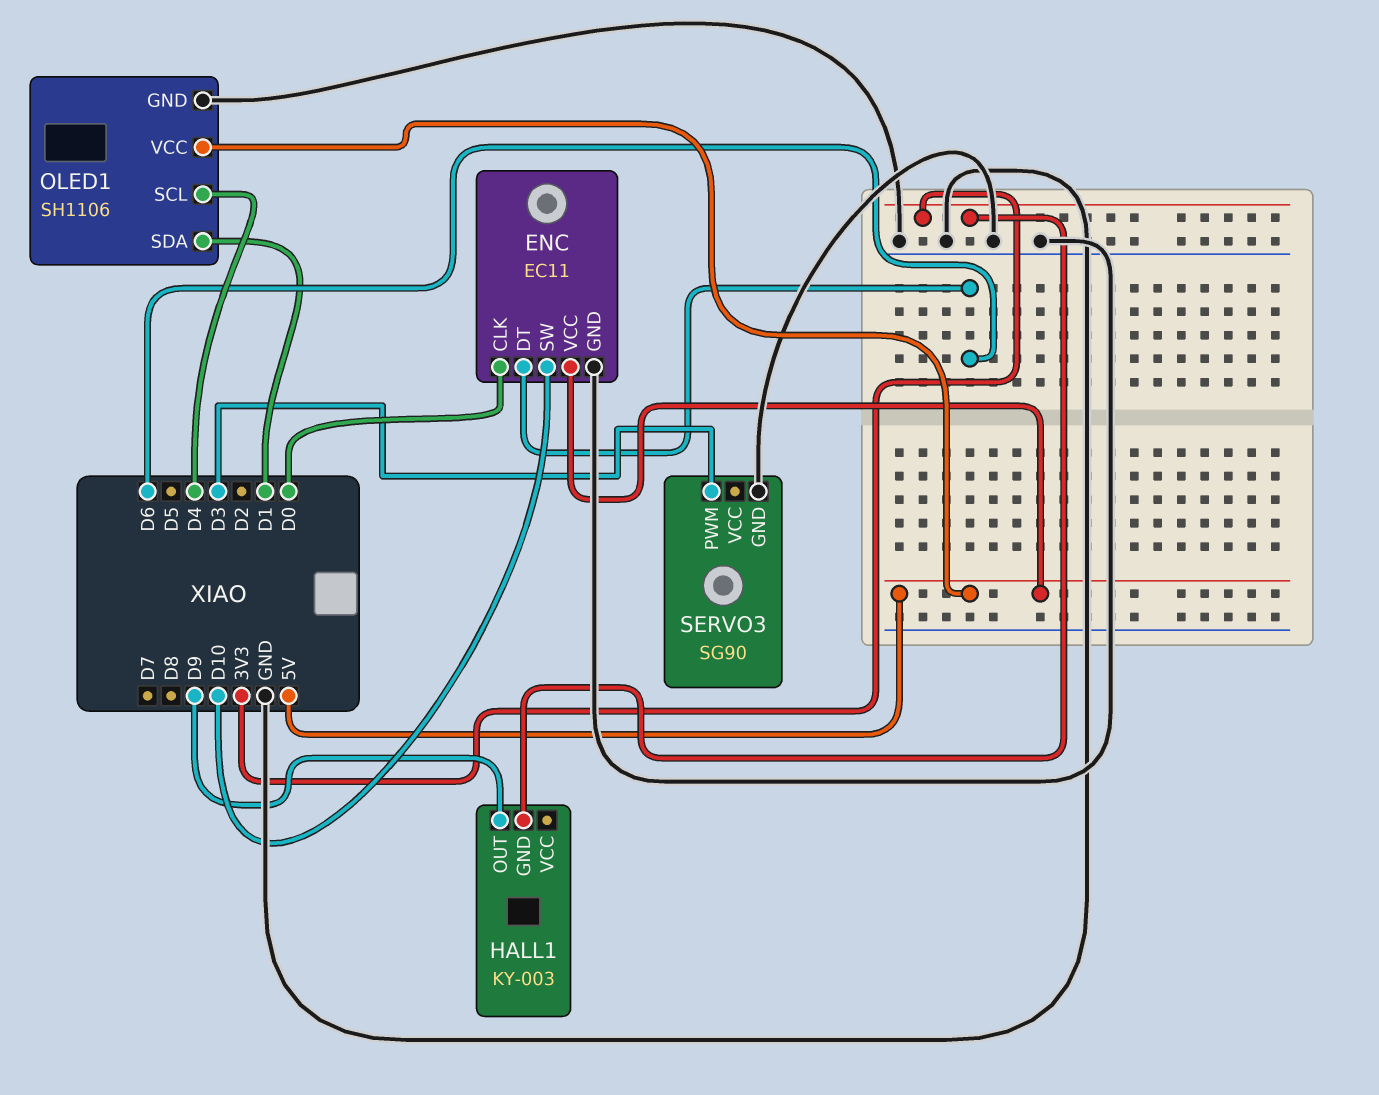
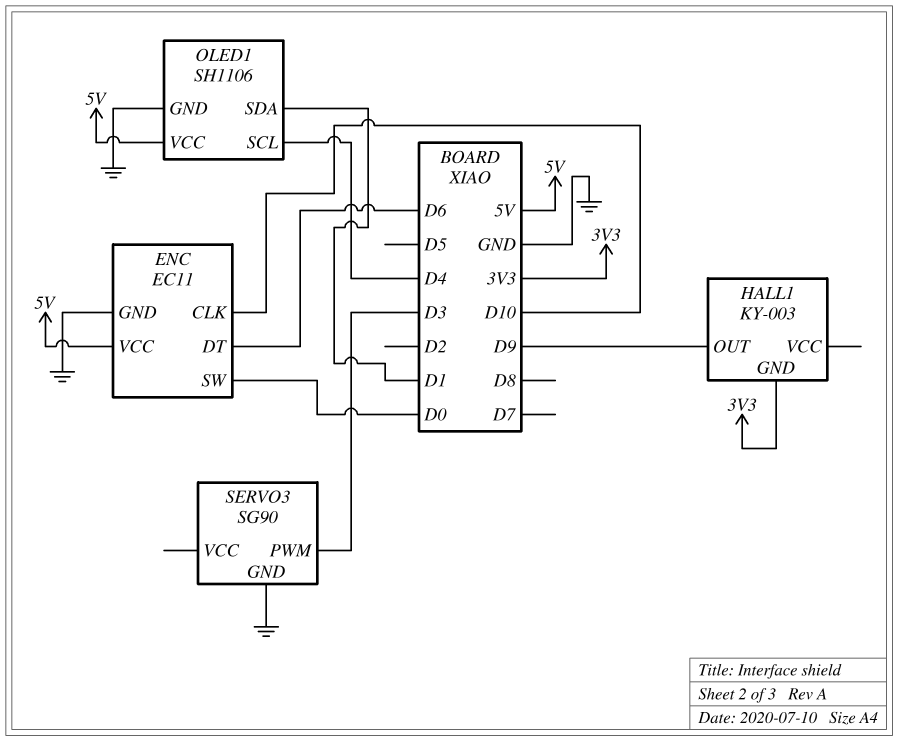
ENC pin CLK: D0 -> D10
ENC pin SW: D10 -> D0

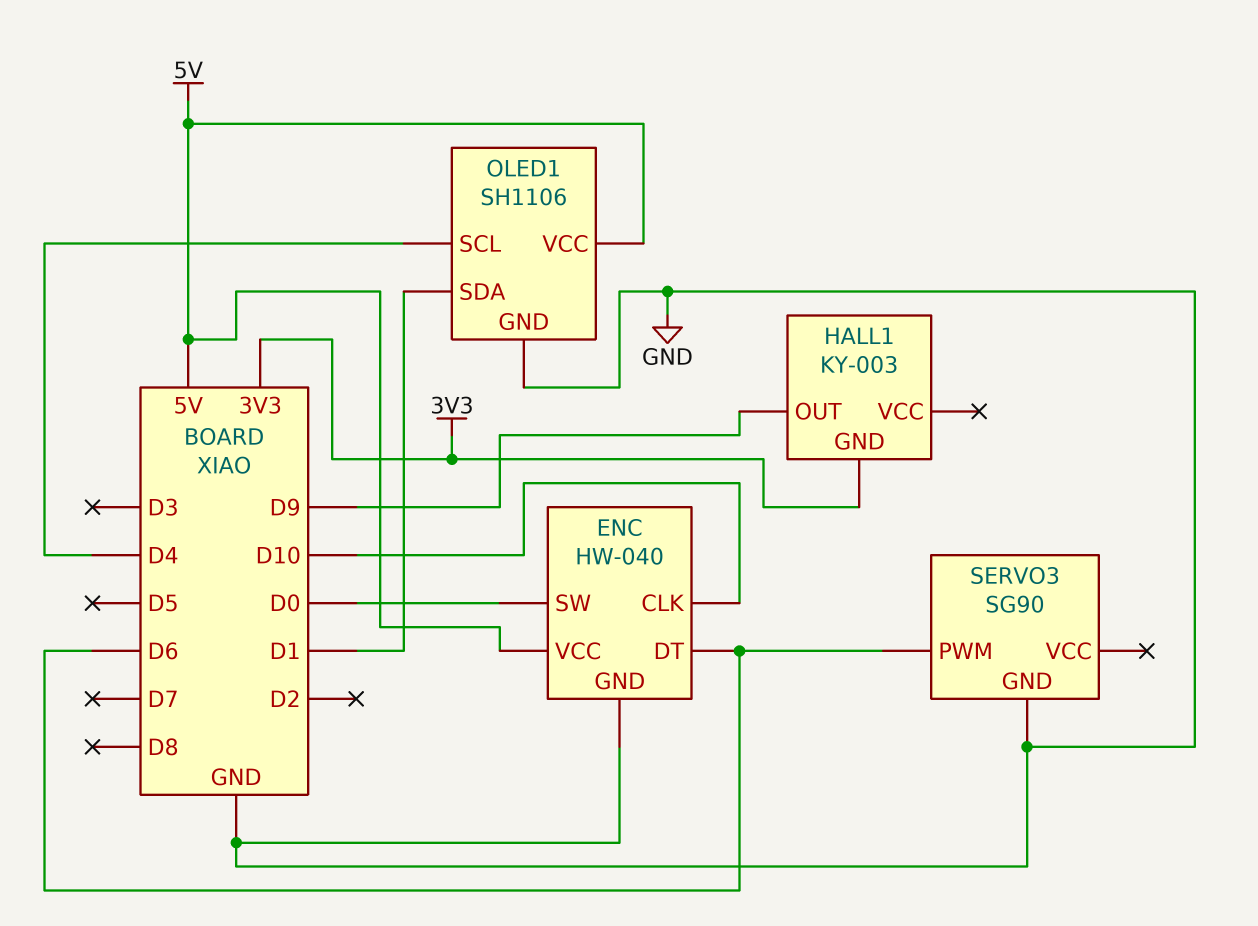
ENC: EC11 -> HW-040
SERVO3 pin PWM: D3 -> D6

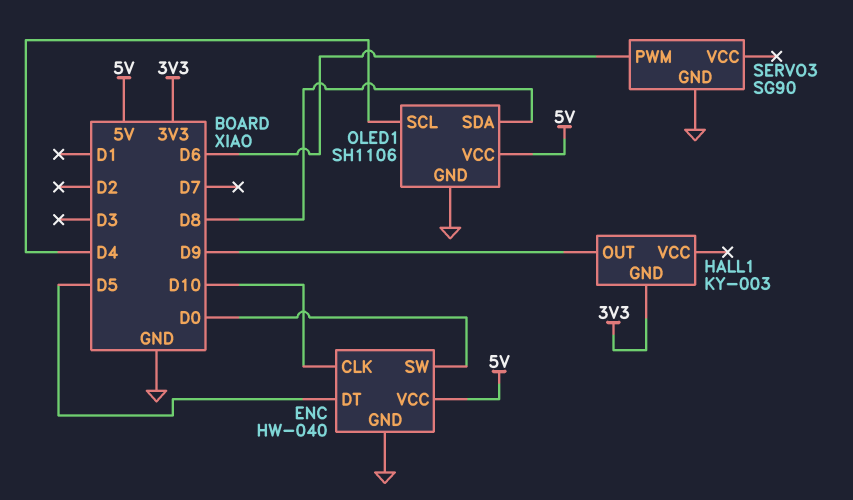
ENC pin DT: D6 -> D5
OLED1 pin SDA: D1 -> D8

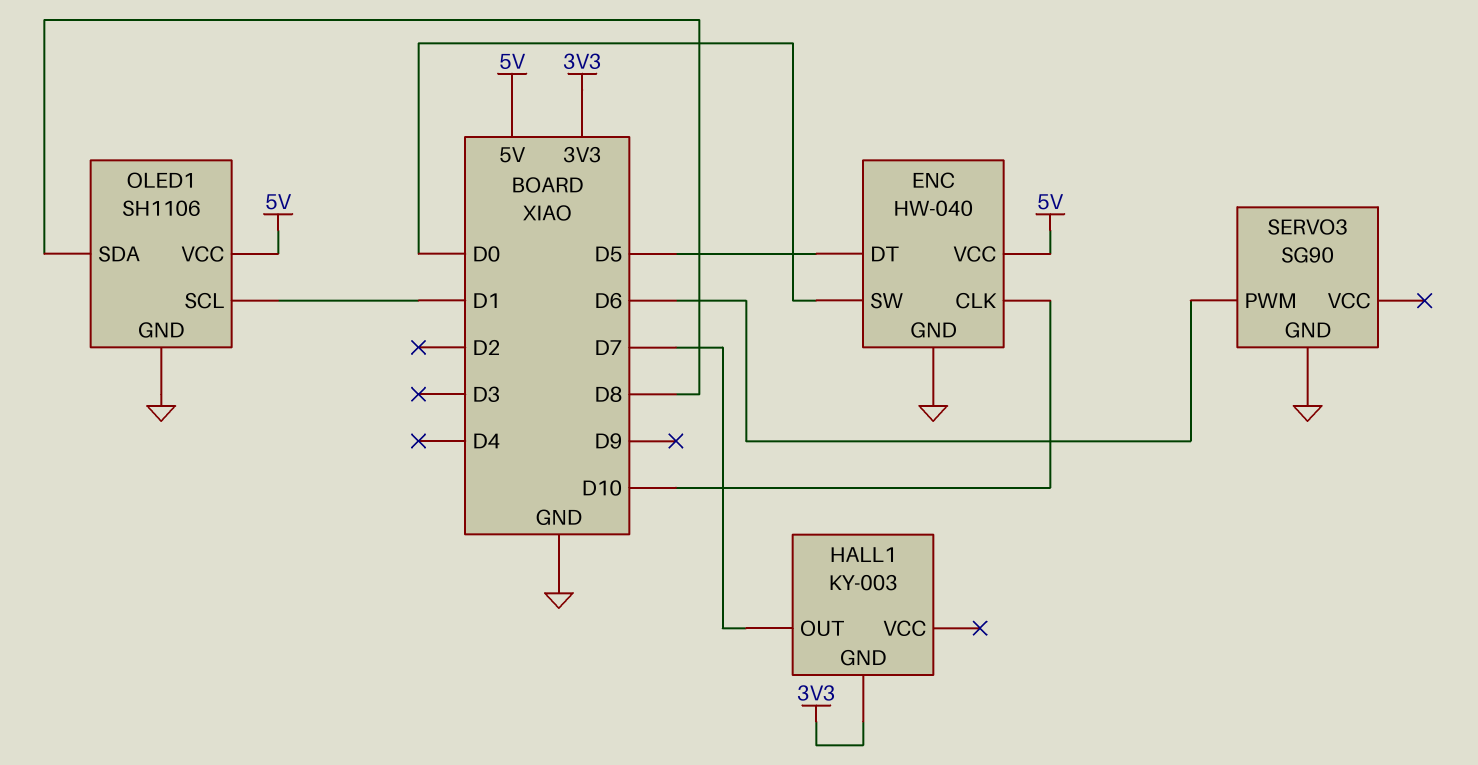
HALL1 pin OUT: D9 -> D7
OLED1 pin SCL: D4 -> D1

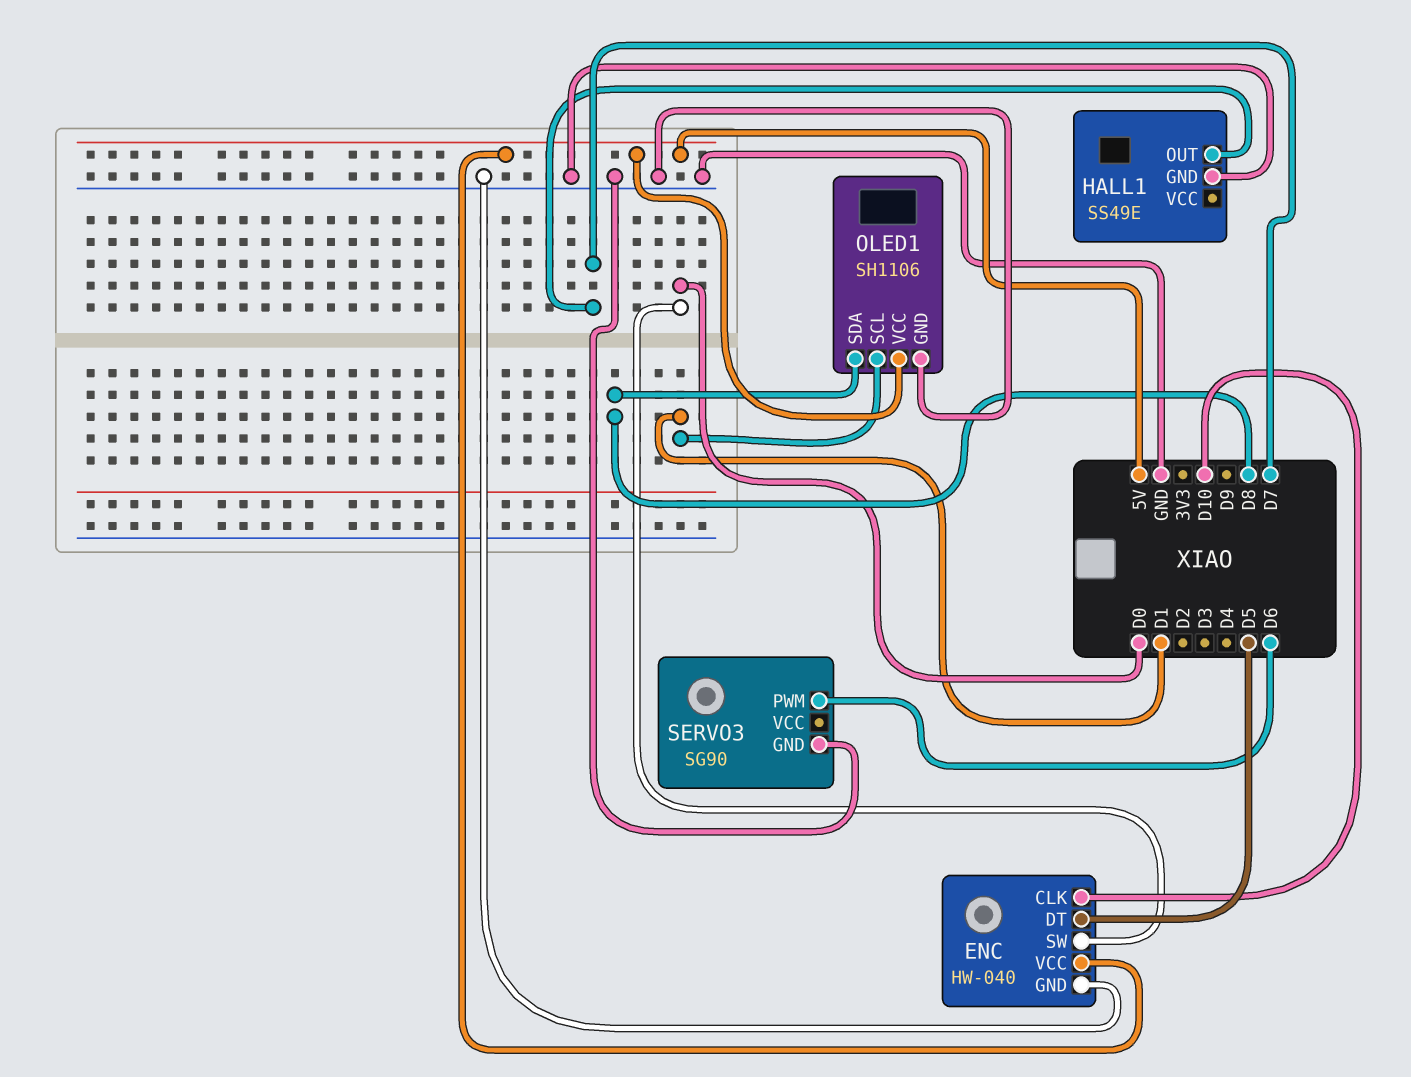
HALL1: KY-003 -> SS49E
HALL1 pin GND: 3V3 -> GND

